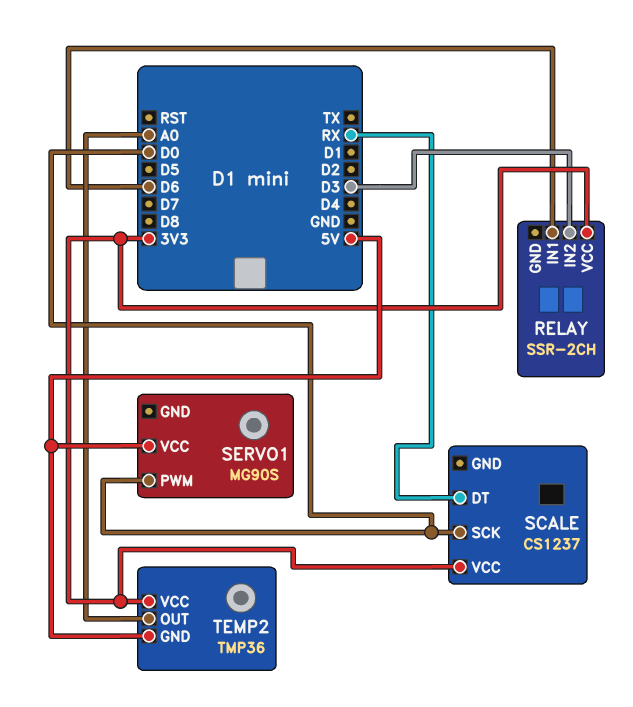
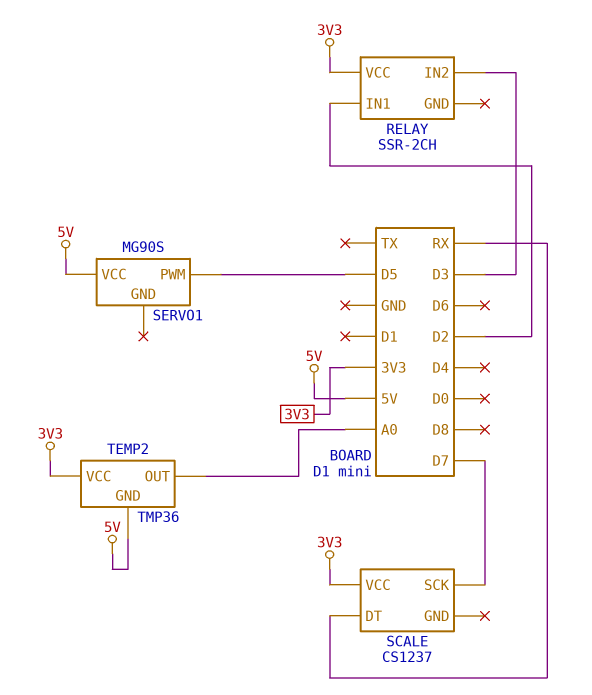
RELAY pin IN1: D6 -> D2
SCALE pin SCK: D0 -> D7
SERVO1 pin PWM: D0 -> D5

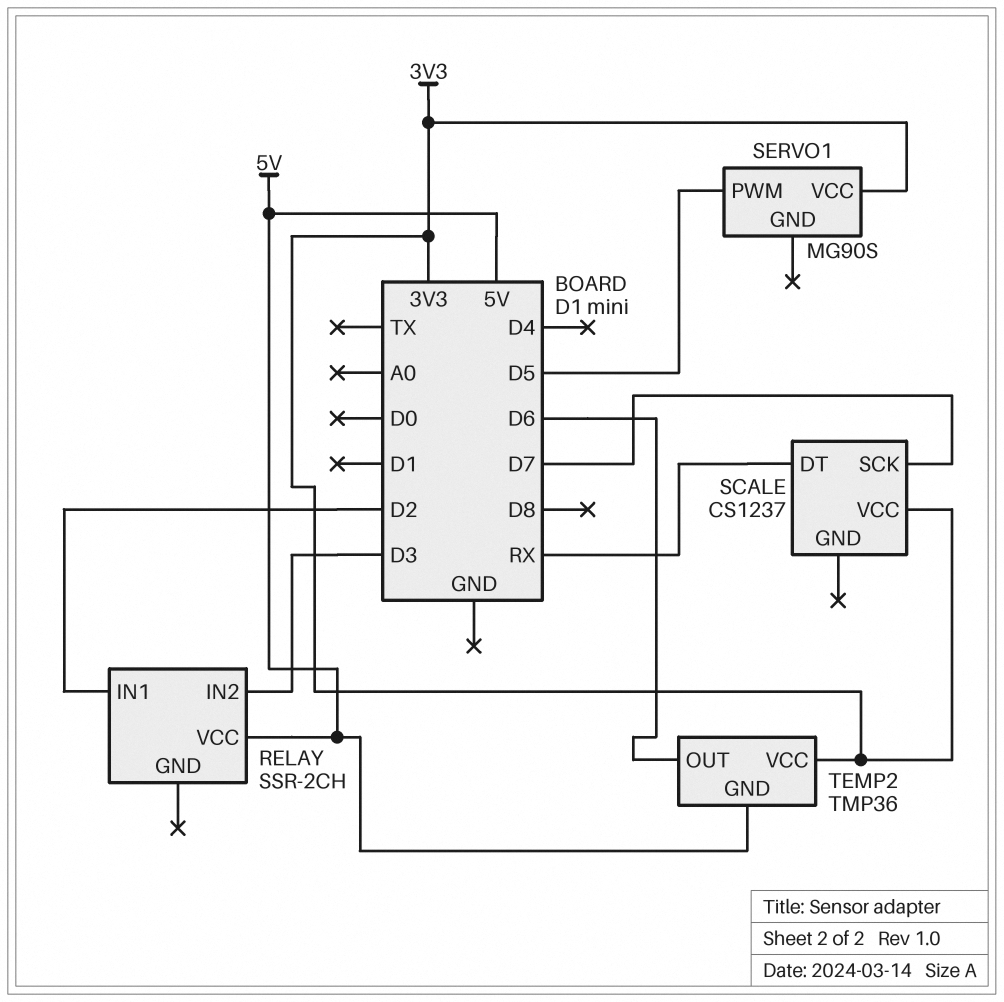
RELAY pin VCC: 3V3 -> 5V
SERVO1 pin VCC: 5V -> 3V3
TEMP2 pin OUT: A0 -> D6

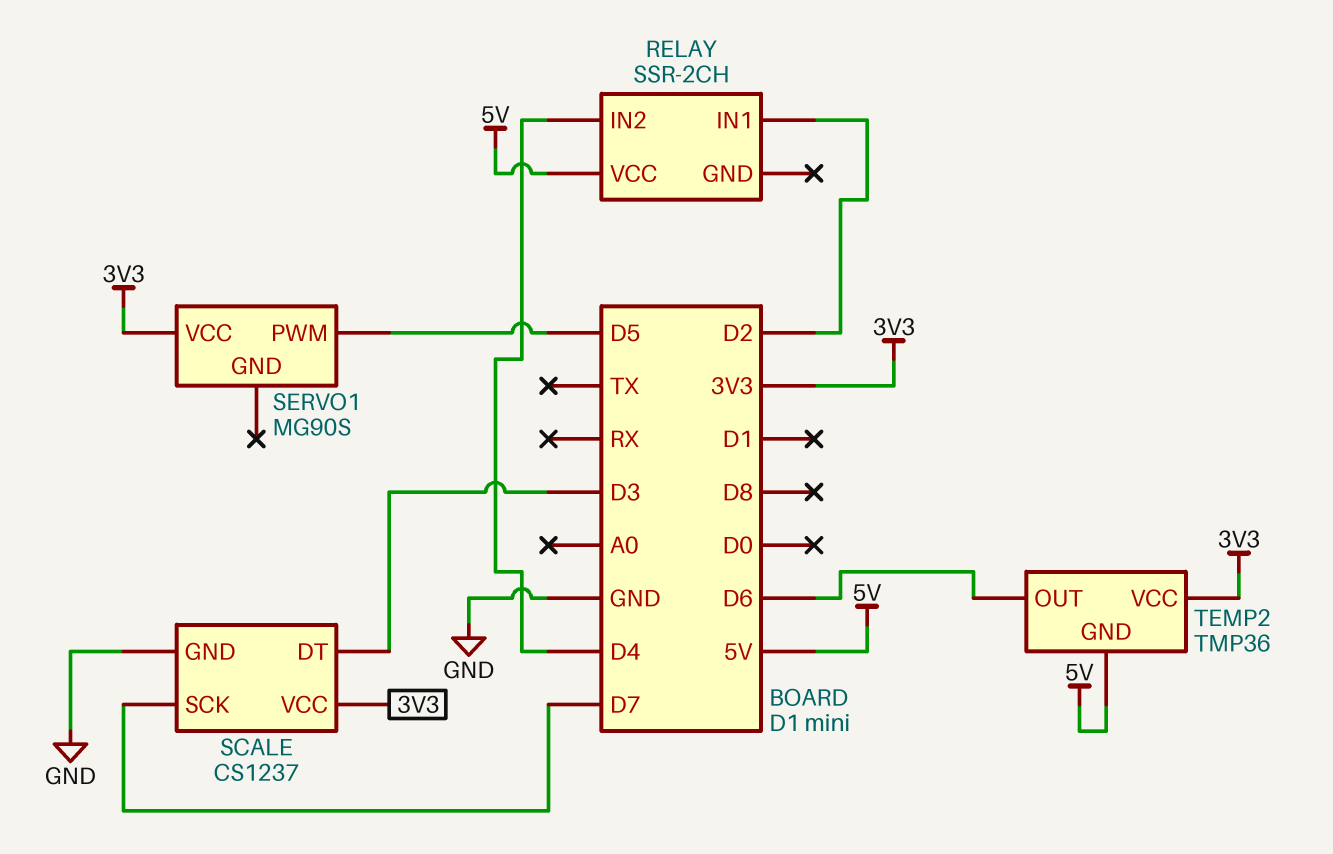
RELAY pin IN2: D3 -> D4
SCALE pin DT: RX -> D3
SCALE pin GND: none -> GND

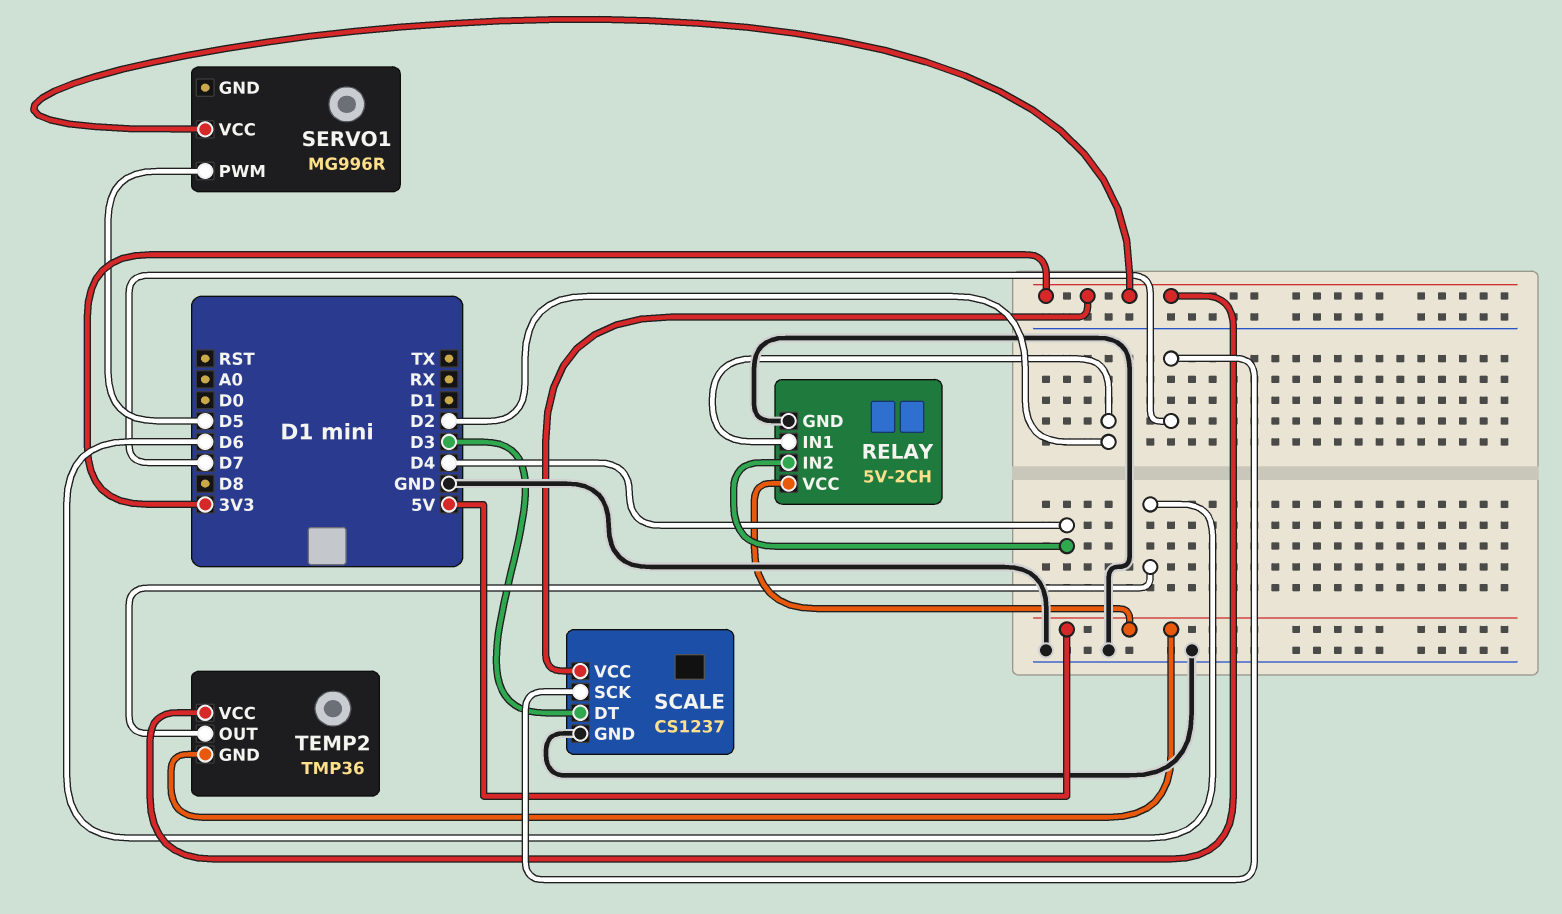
RELAY: SSR-2CH -> 5V-2CH
RELAY pin GND: none -> GND
SERVO1: MG90S -> MG996R

